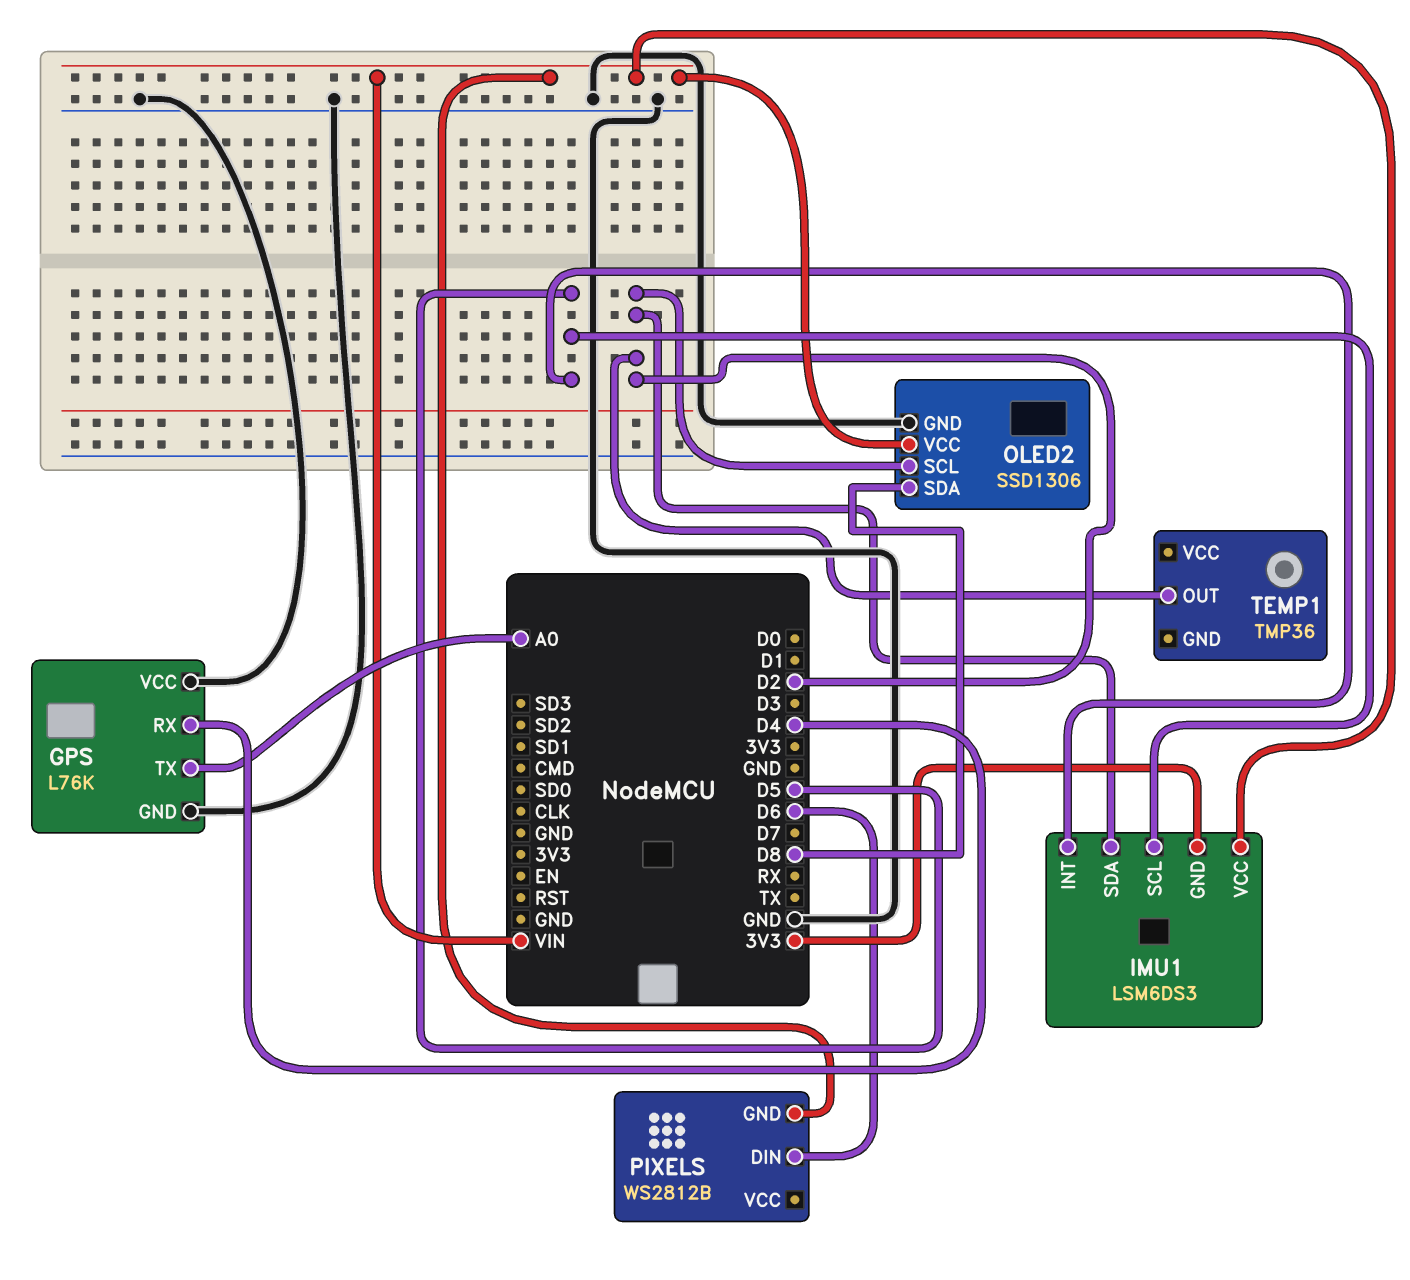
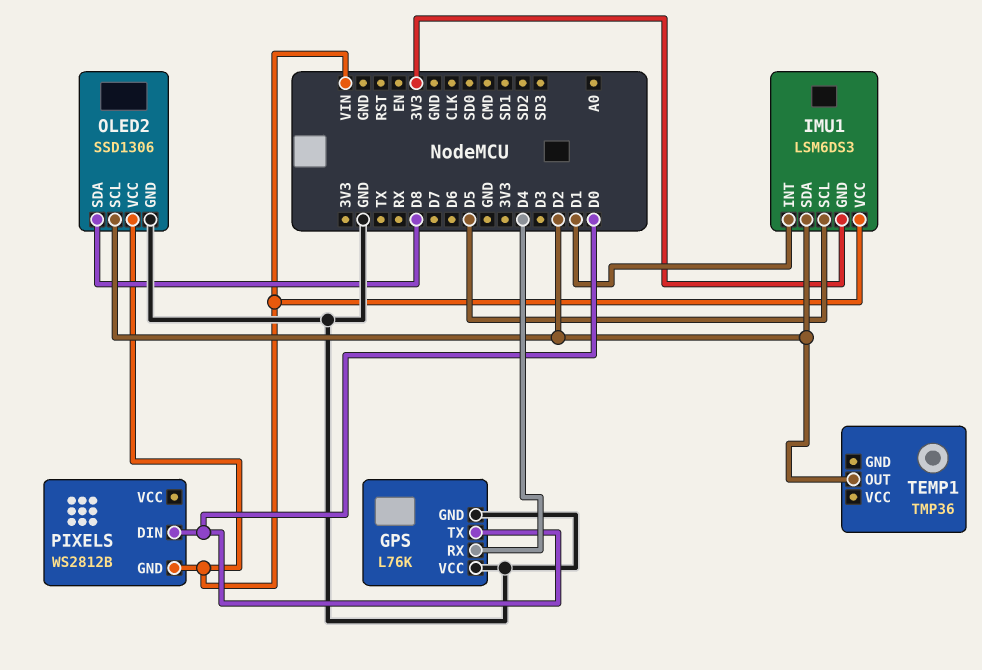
GPS pin TX: A0 -> D0
IMU1 pin INT: D5 -> D1
PIXELS pin DIN: D6 -> D0

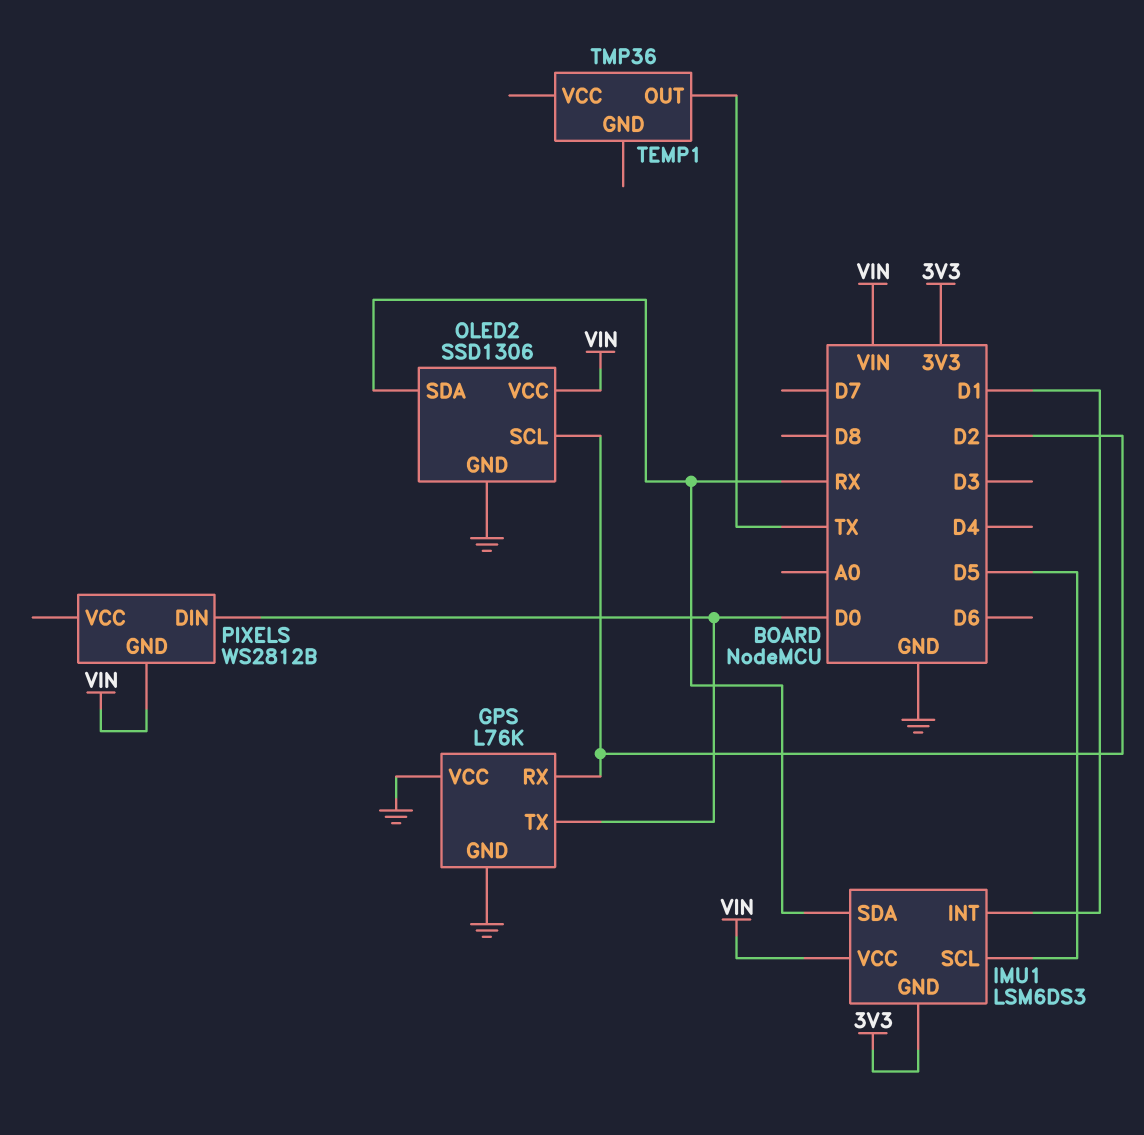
GPS pin RX: D4 -> D2
IMU1 pin SDA: D2 -> RX
OLED2 pin SDA: D8 -> RX
TEMP1 pin OUT: D2 -> TX

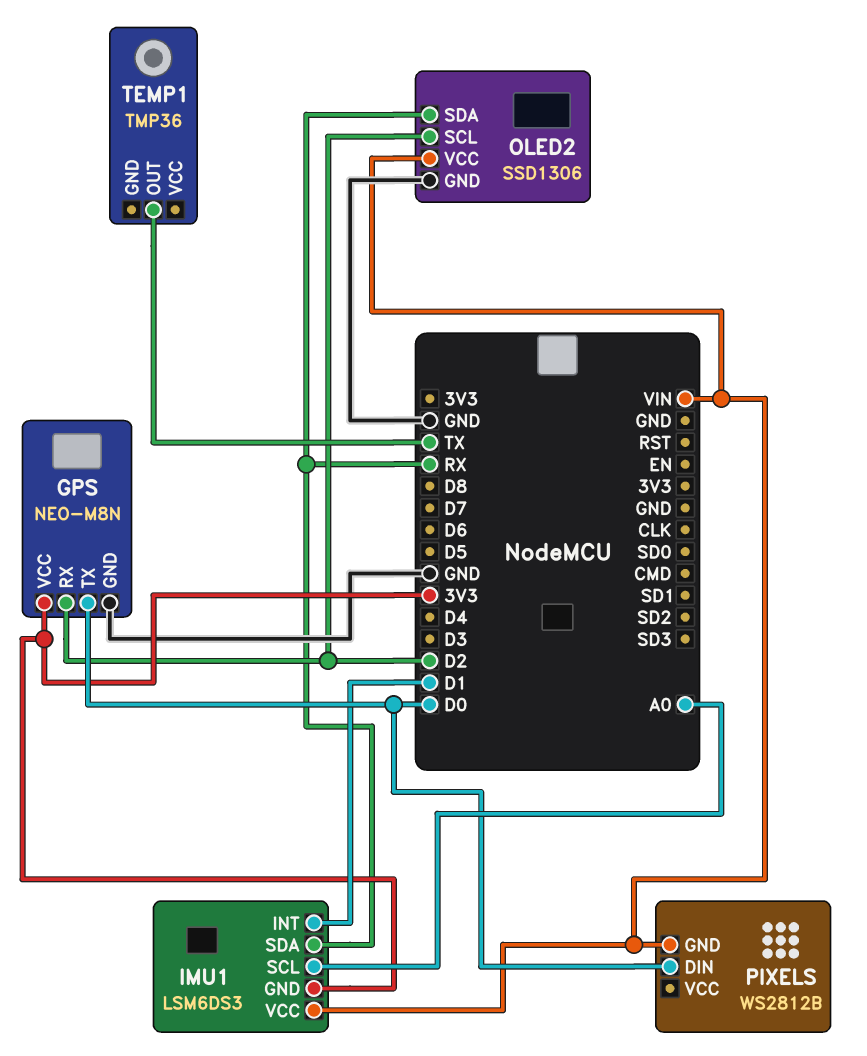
GPS: L76K -> NEO-M8N
GPS pin VCC: GND -> 3V3
IMU1 pin SCL: D5 -> A0

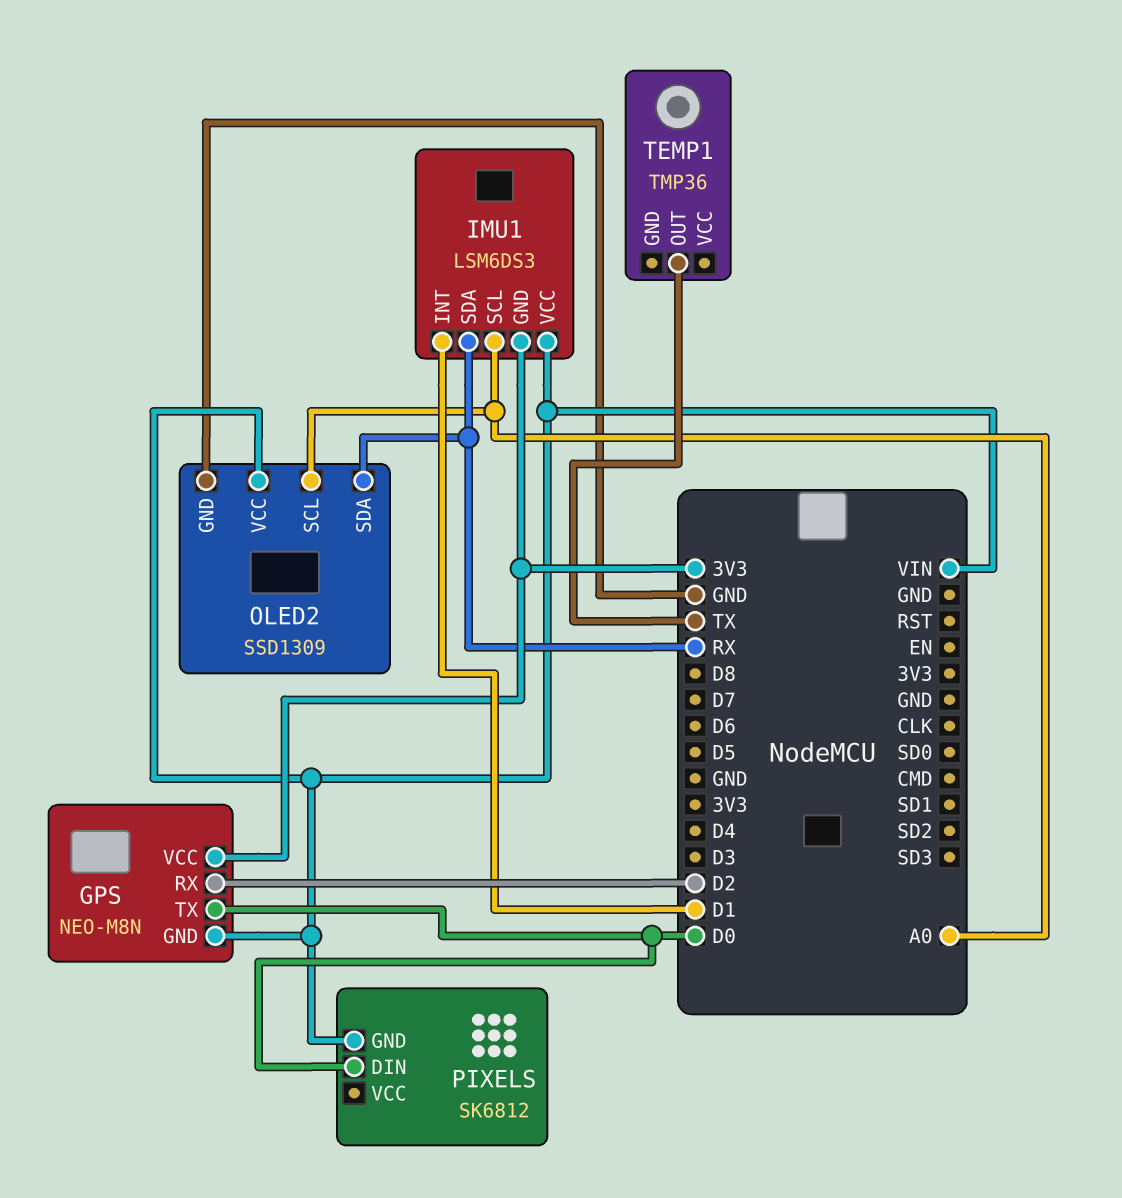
GPS pin GND: GND -> VIN
OLED2: SSD1306 -> SSD1309
OLED2 pin SCL: D2 -> A0
PIXELS: WS2812B -> SK6812

